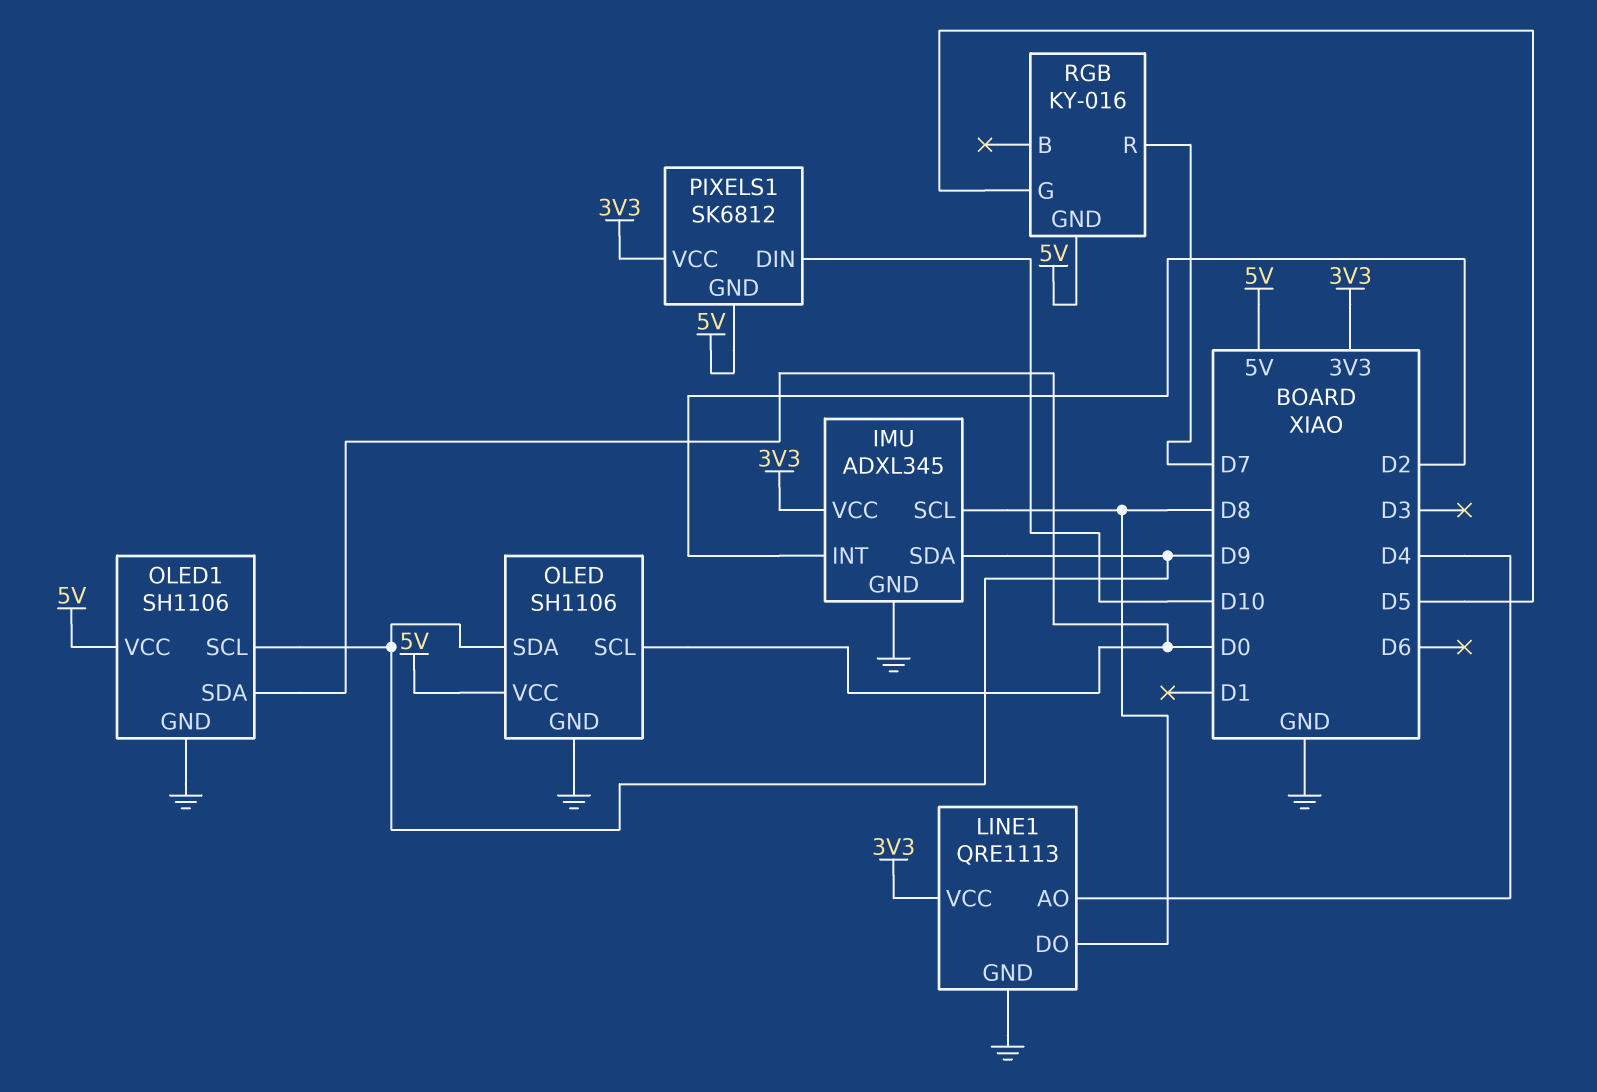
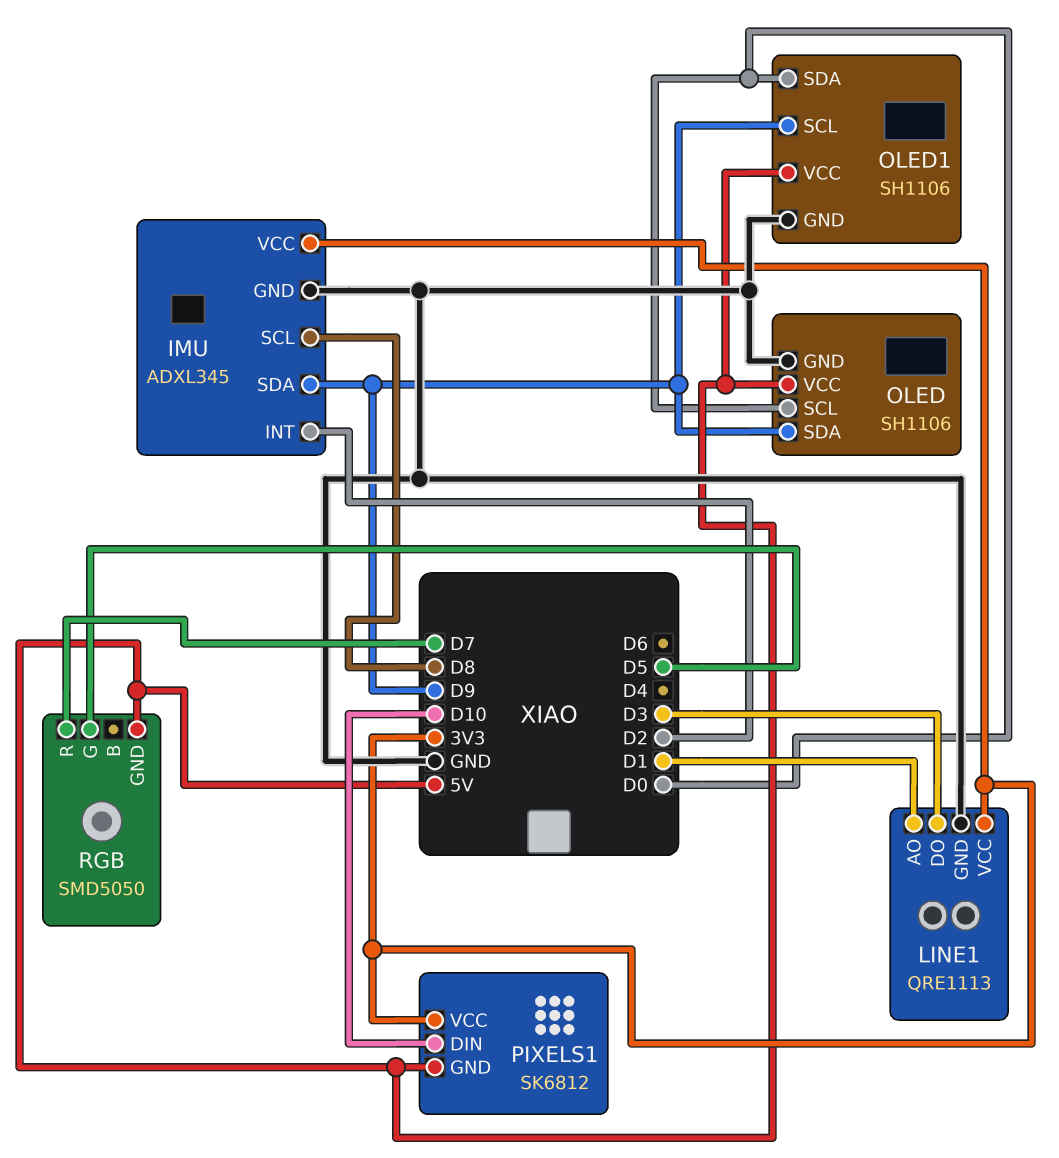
LINE1 pin AO: D4 -> D1
LINE1 pin DO: D8 -> D3
RGB: KY-016 -> SMD5050

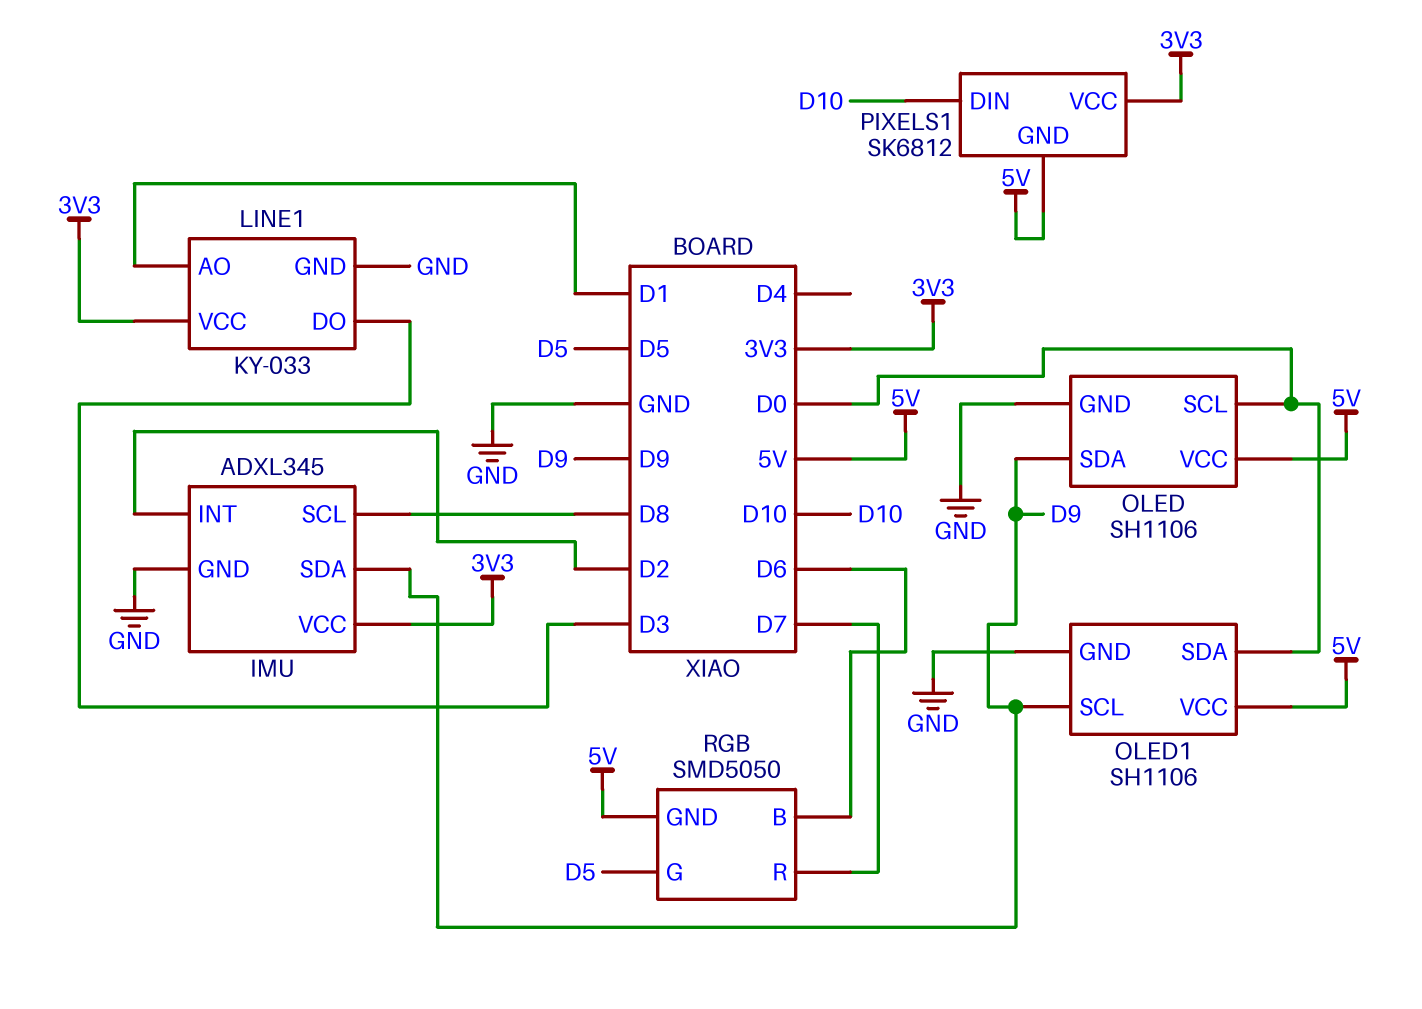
LINE1: QRE1113 -> KY-033
RGB pin B: none -> D6

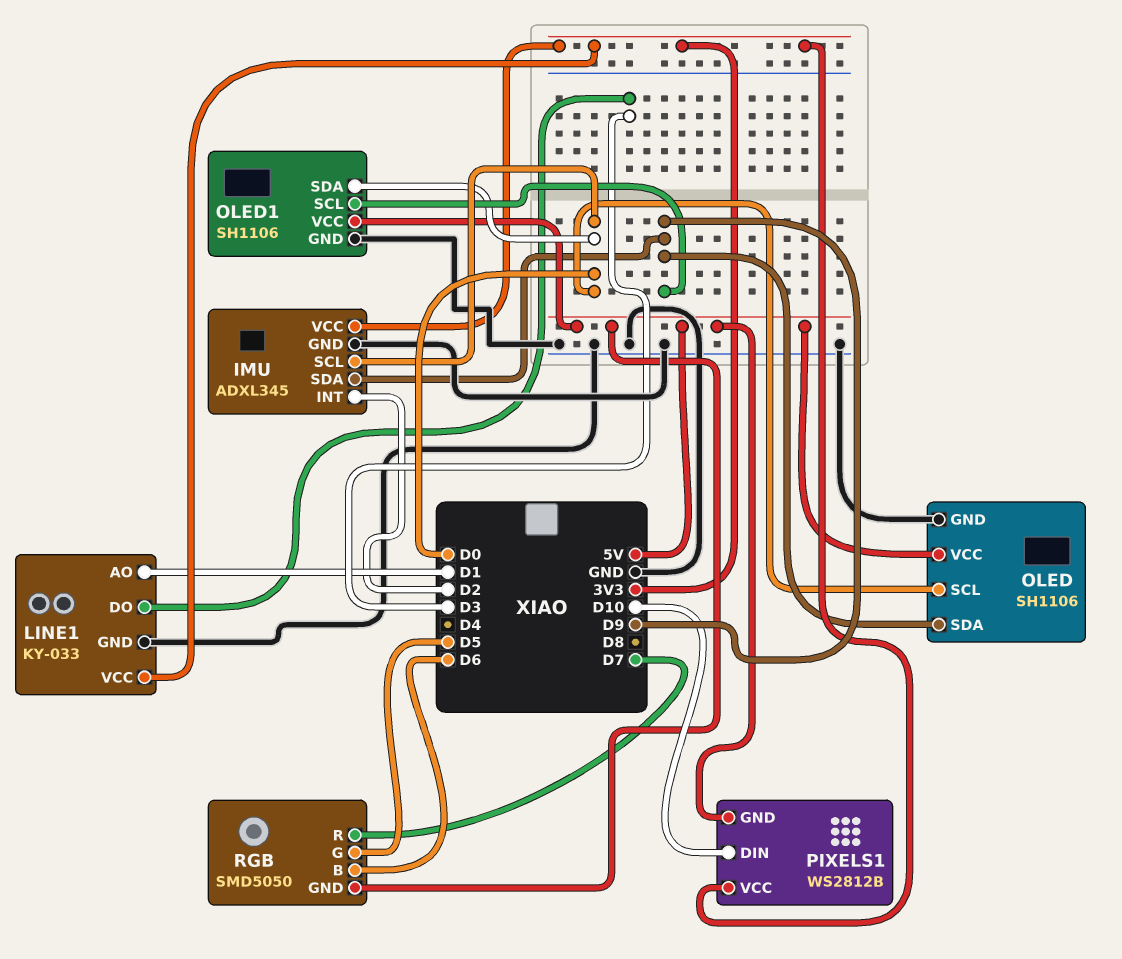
IMU pin SCL: D8 -> D0
PIXELS1: SK6812 -> WS2812B

